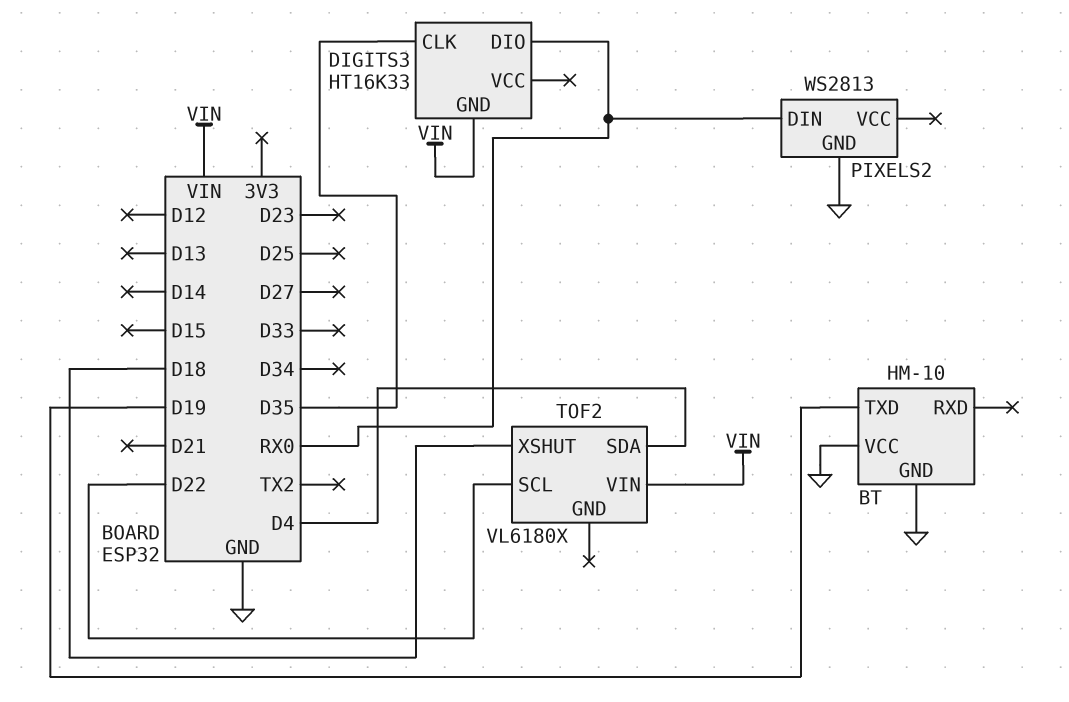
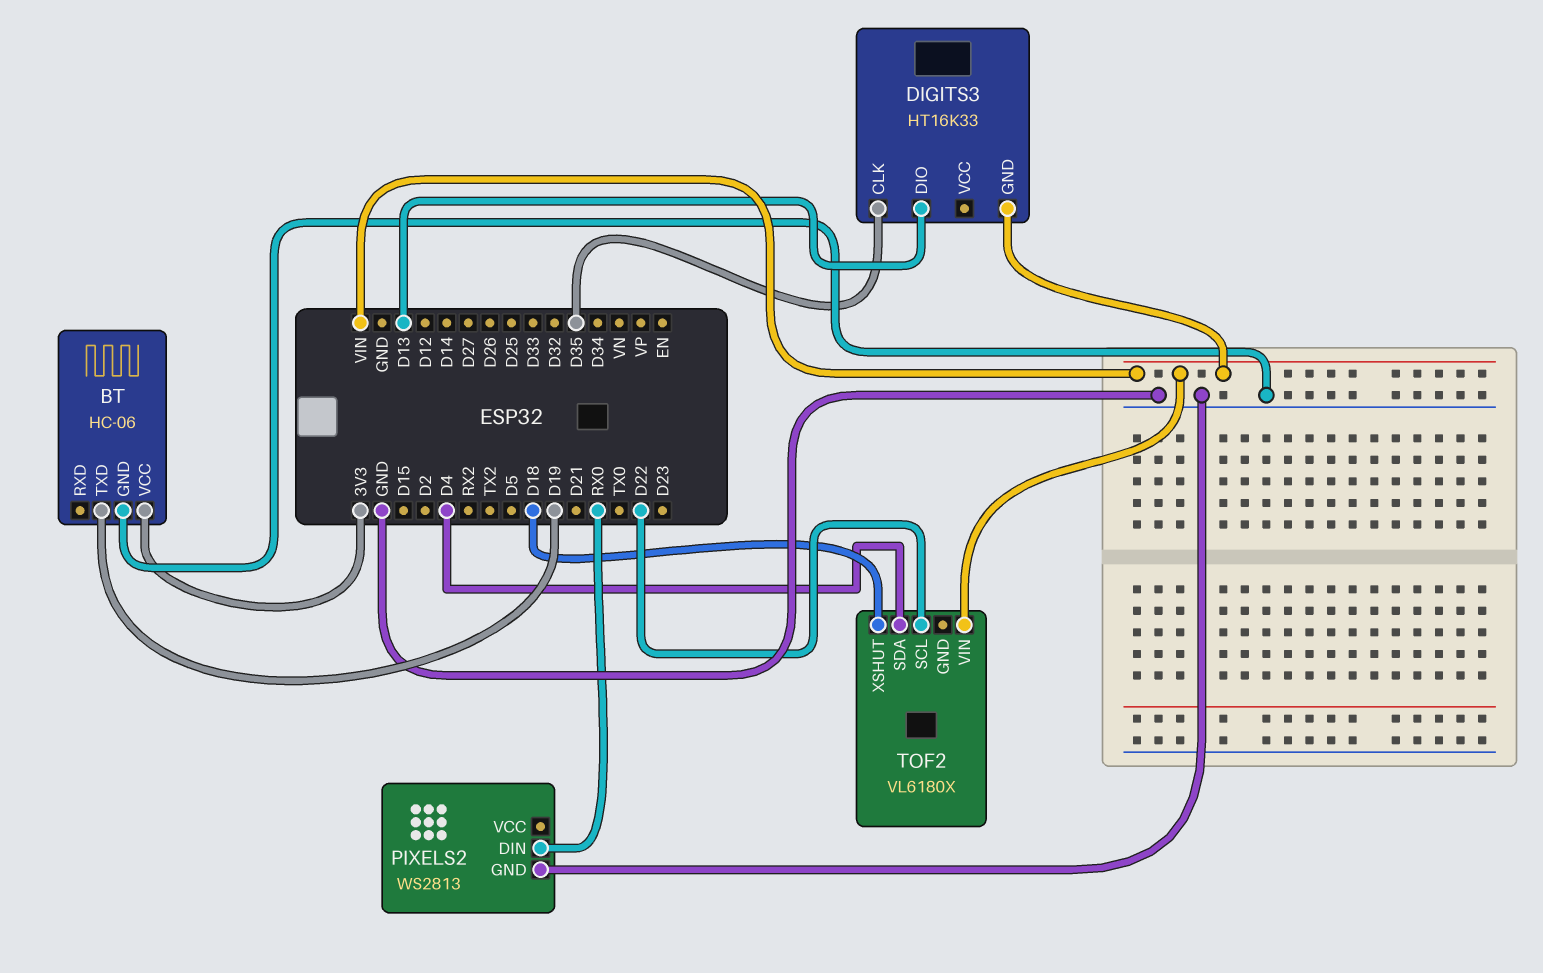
BT: HM-10 -> HC-06
BT pin VCC: GND -> 3V3
DIGITS3 pin DIO: RX0 -> D13

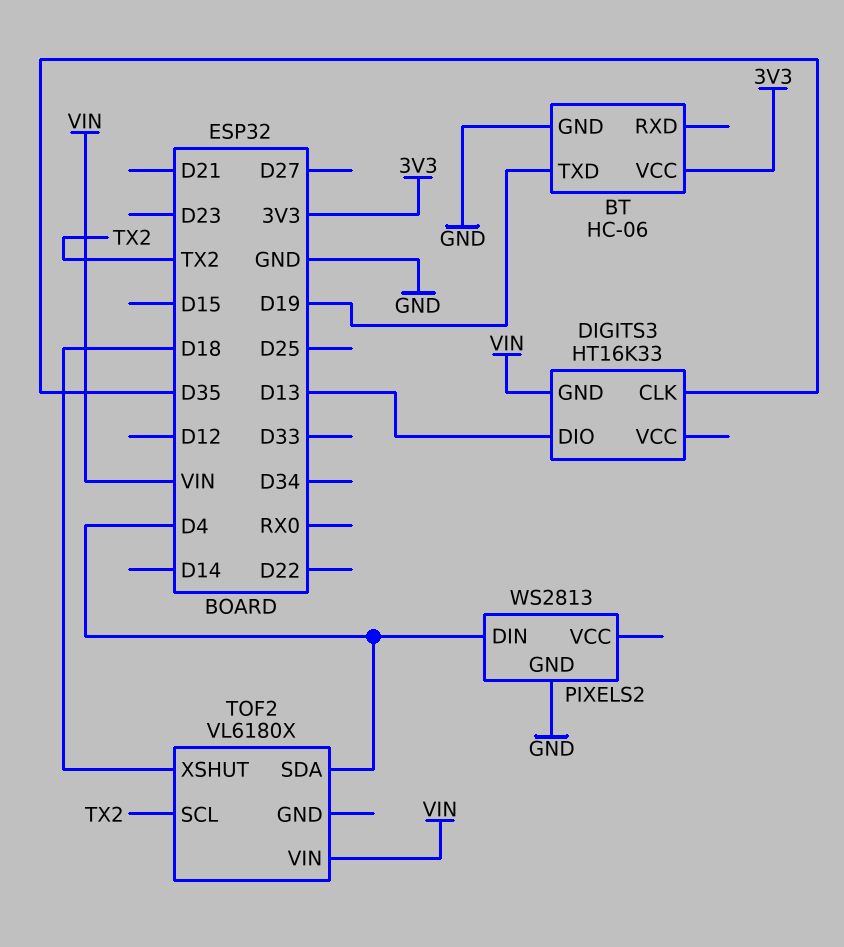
PIXELS2 pin DIN: RX0 -> D4
TOF2 pin SCL: D22 -> TX2

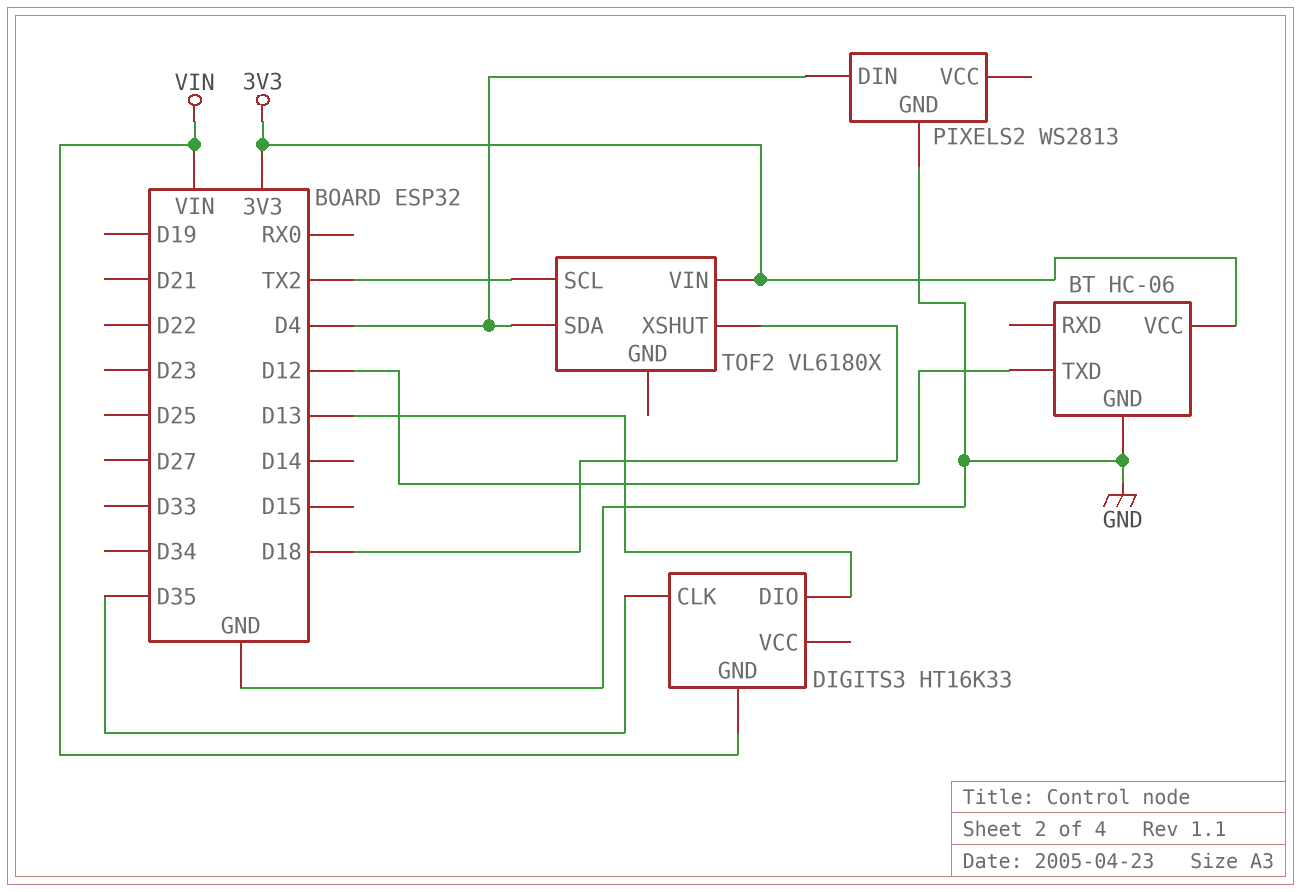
BT pin TXD: D19 -> D12
TOF2 pin VIN: VIN -> 3V3

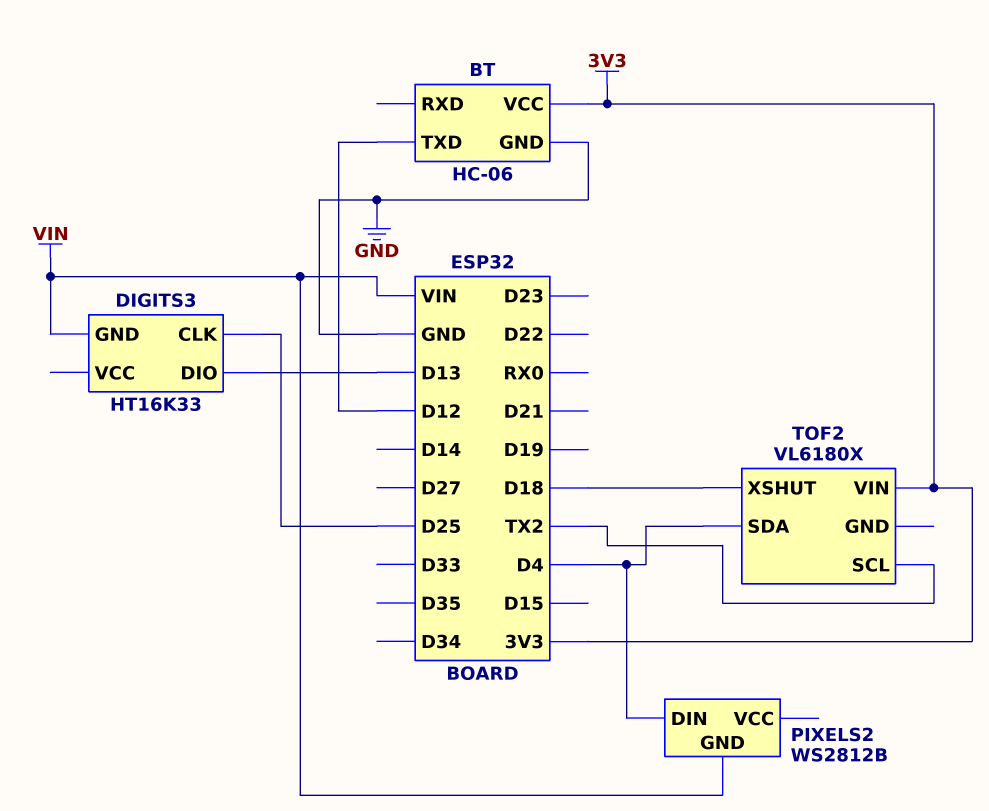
DIGITS3 pin CLK: D35 -> D25
PIXELS2: WS2813 -> WS2812B
PIXELS2 pin GND: GND -> VIN

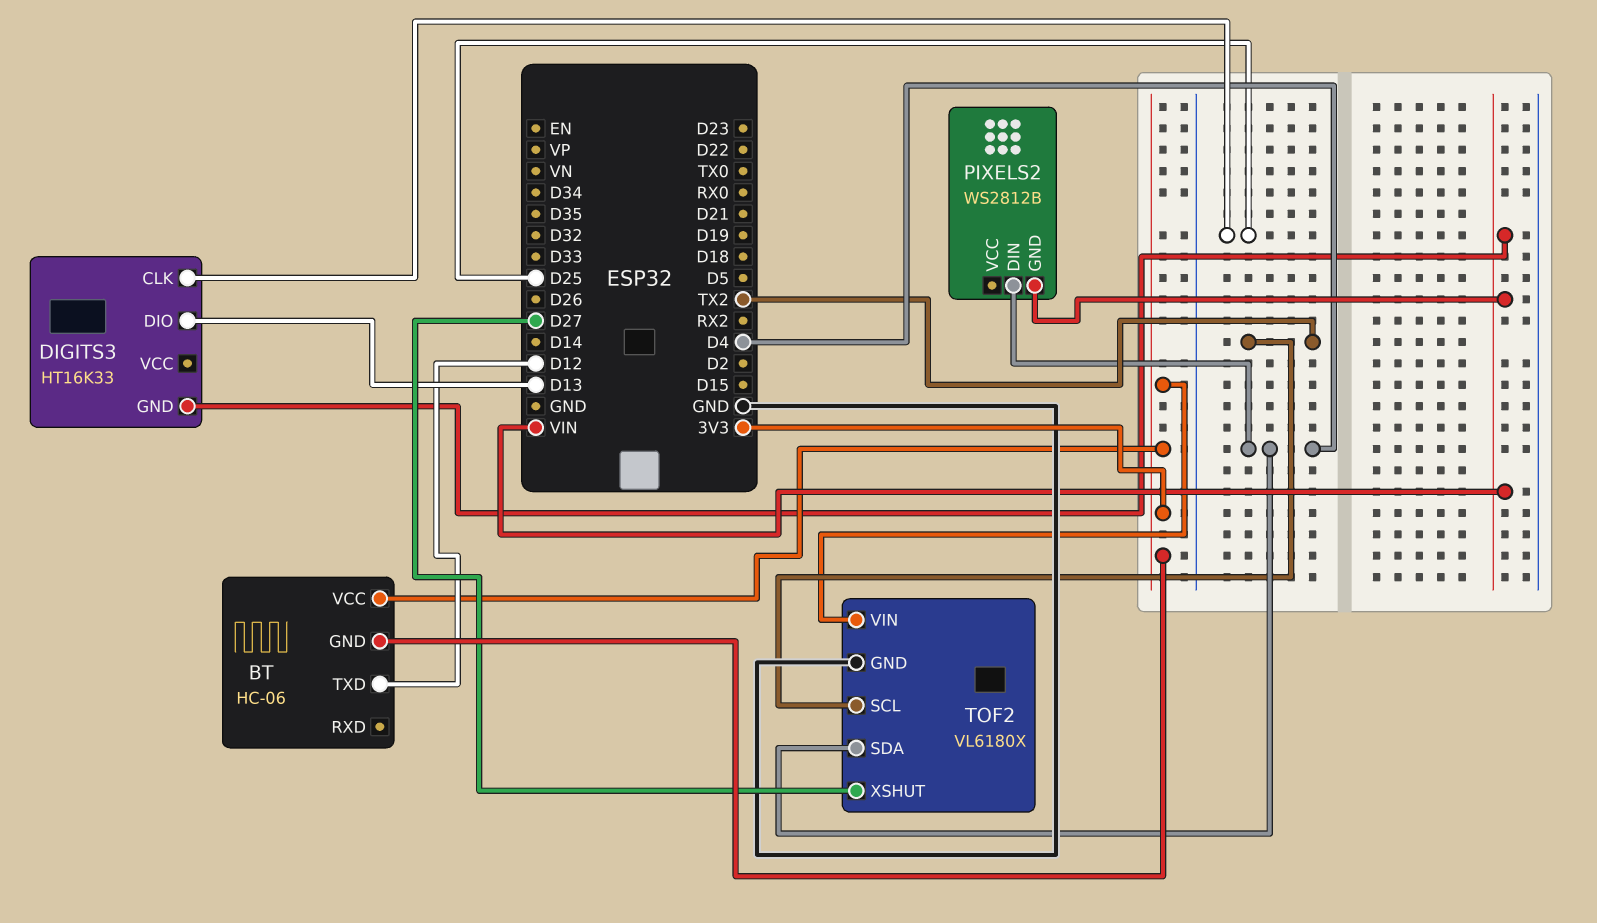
BT pin GND: GND -> 3V3
TOF2 pin GND: none -> GND
TOF2 pin XSHUT: D18 -> D27

